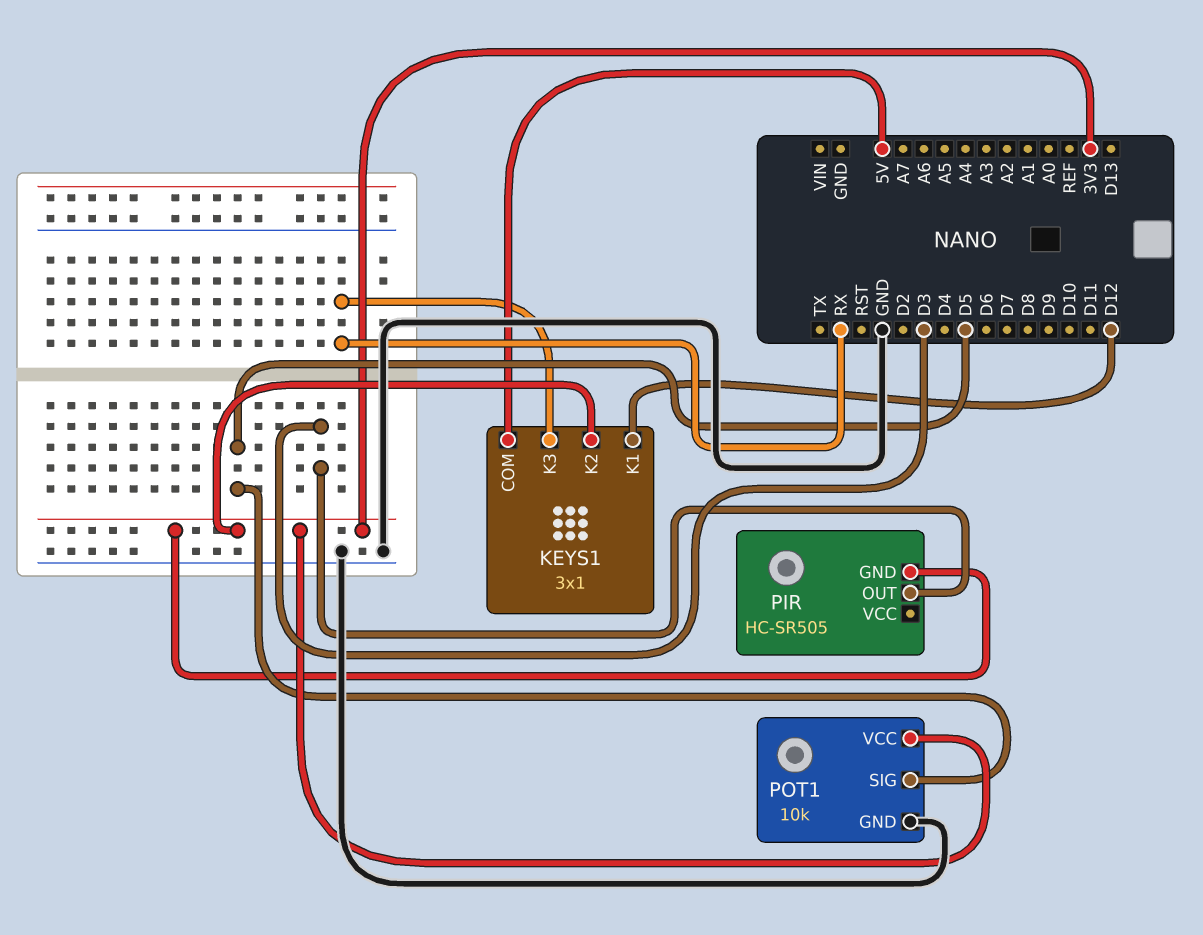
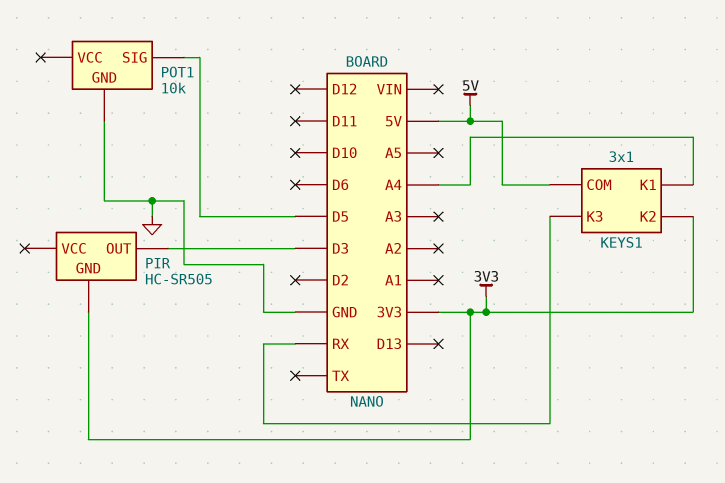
KEYS1 pin K1: D12 -> A4
POT1 pin VCC: 3V3 -> none

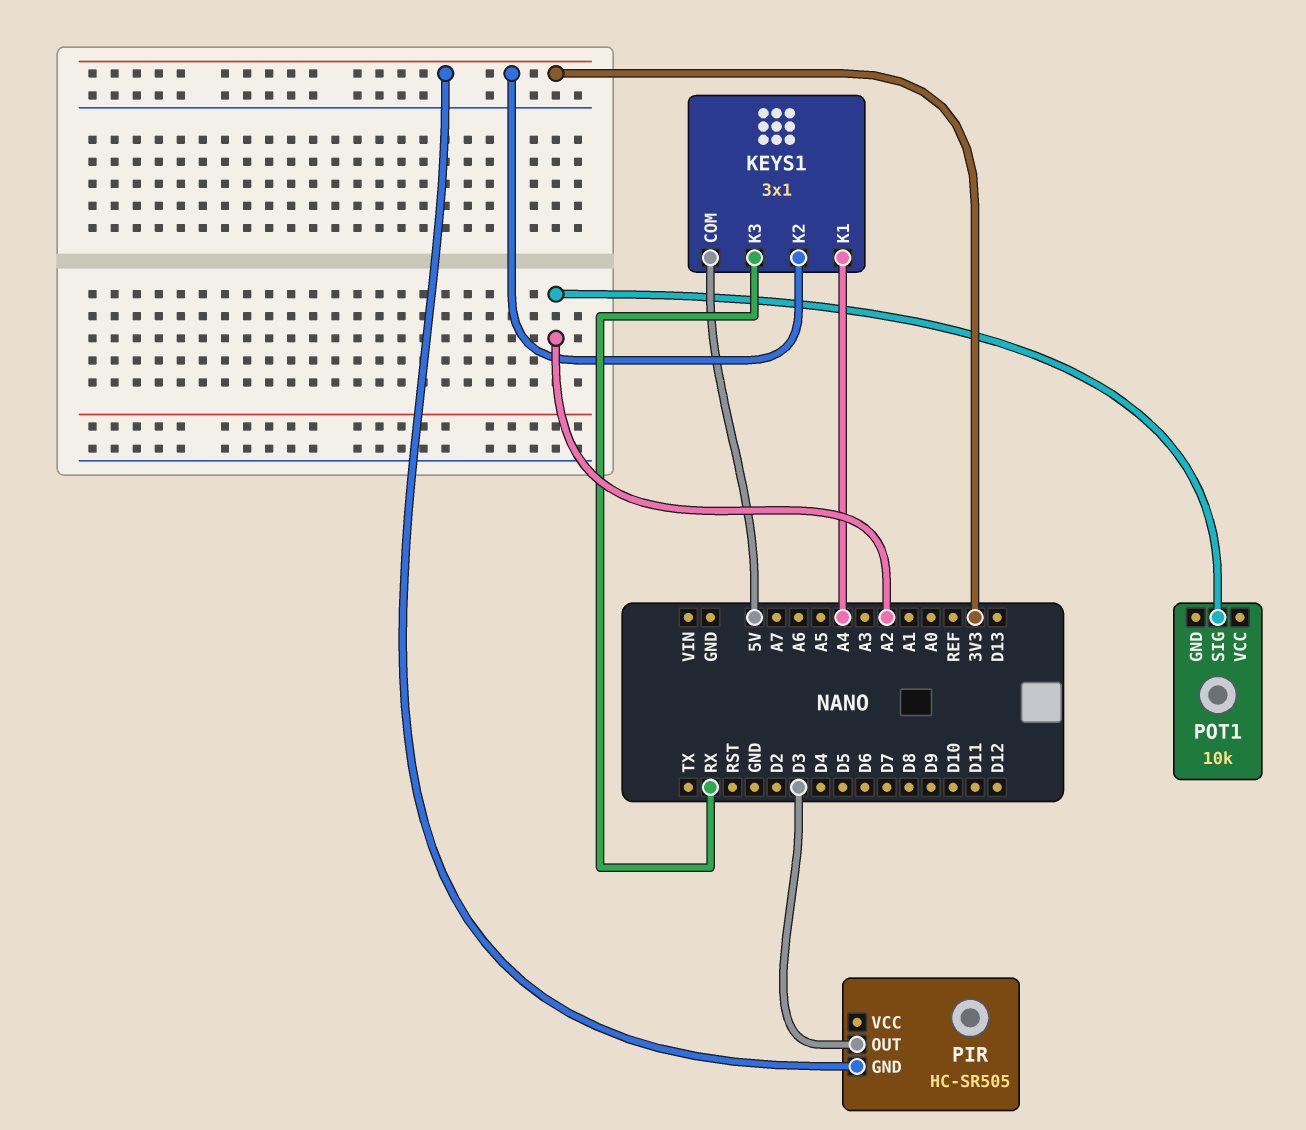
POT1 pin GND: GND -> none
POT1 pin SIG: D5 -> A2

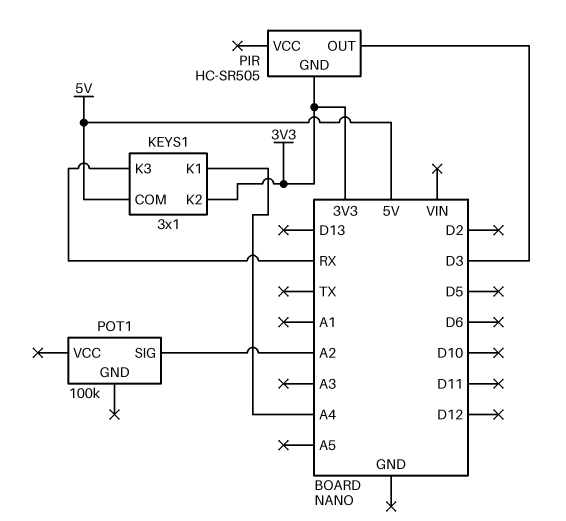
POT1: 10k -> 100k

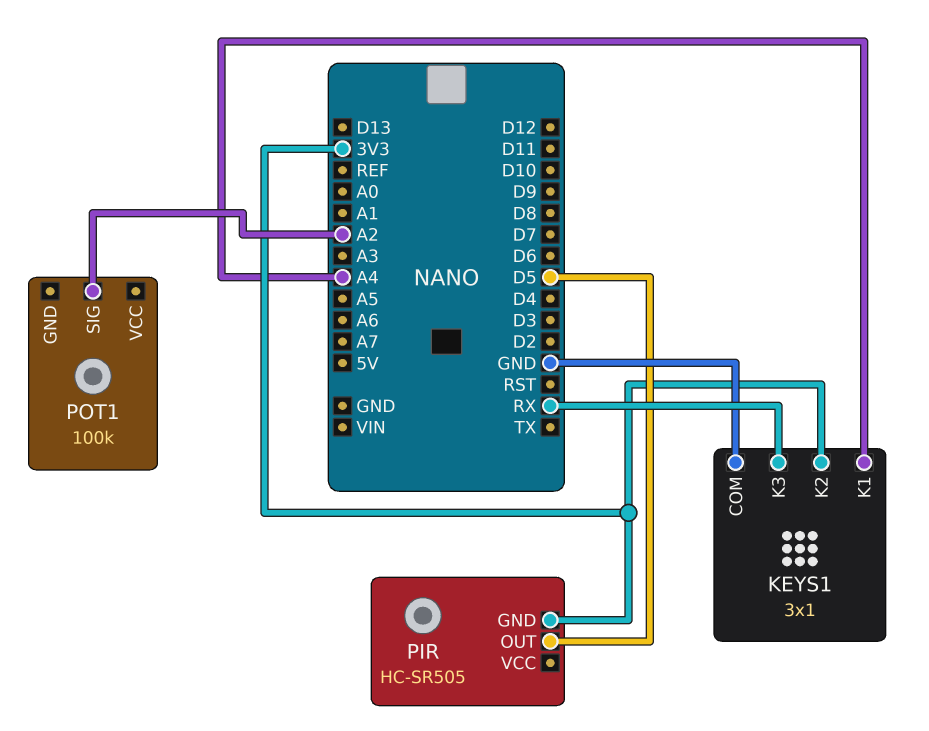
KEYS1 pin COM: 5V -> GND
PIR pin OUT: D3 -> D5

